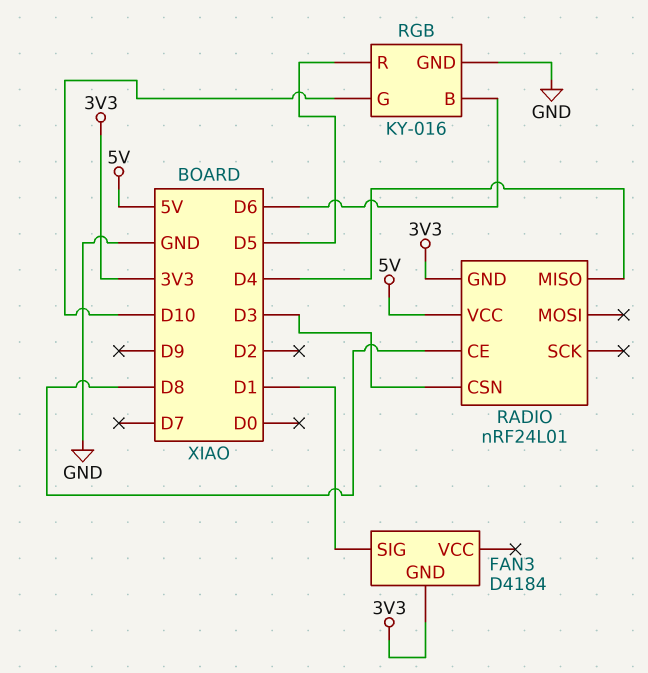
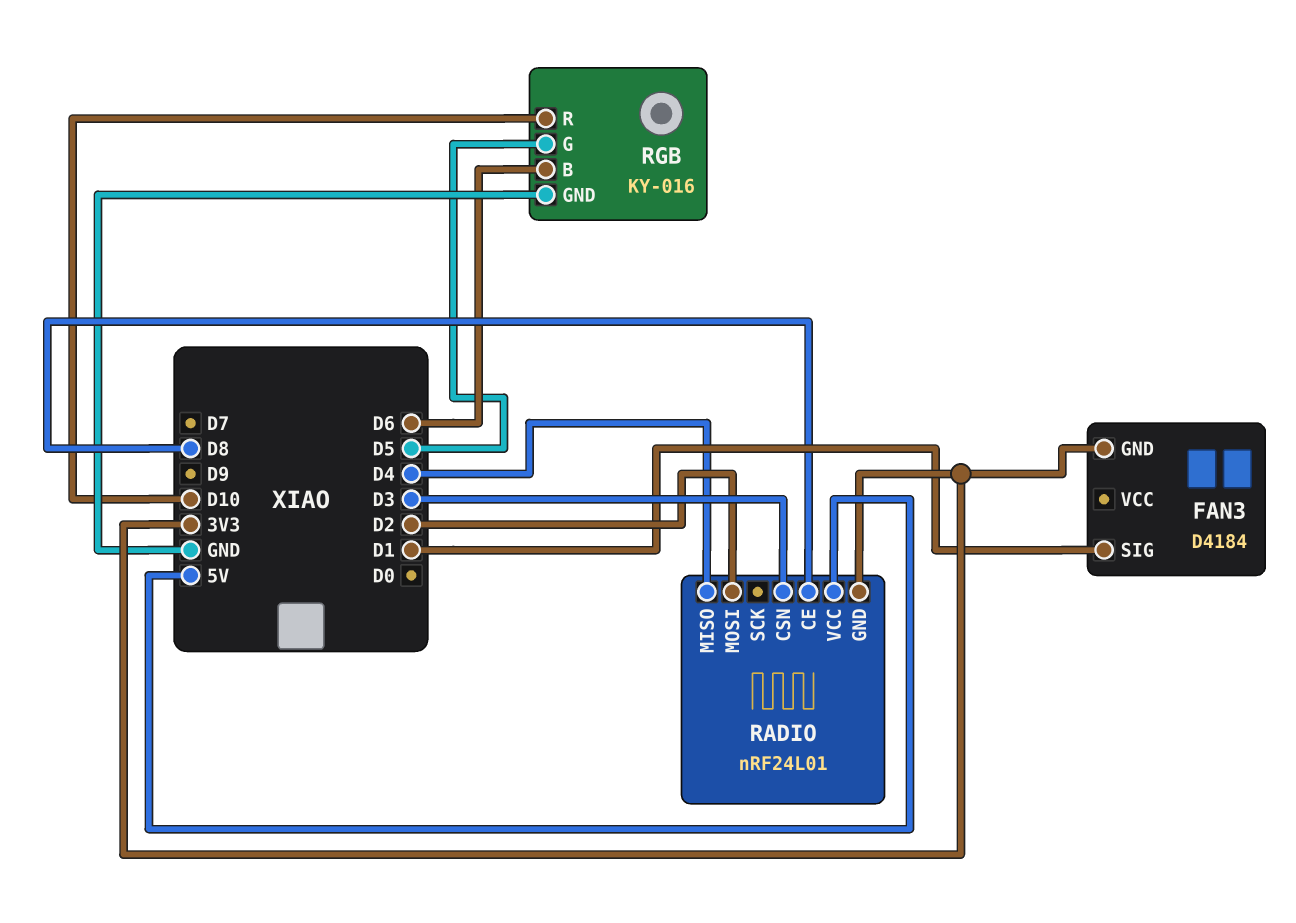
RADIO pin MOSI: none -> D2
RGB pin G: D10 -> D5
RGB pin R: D5 -> D10

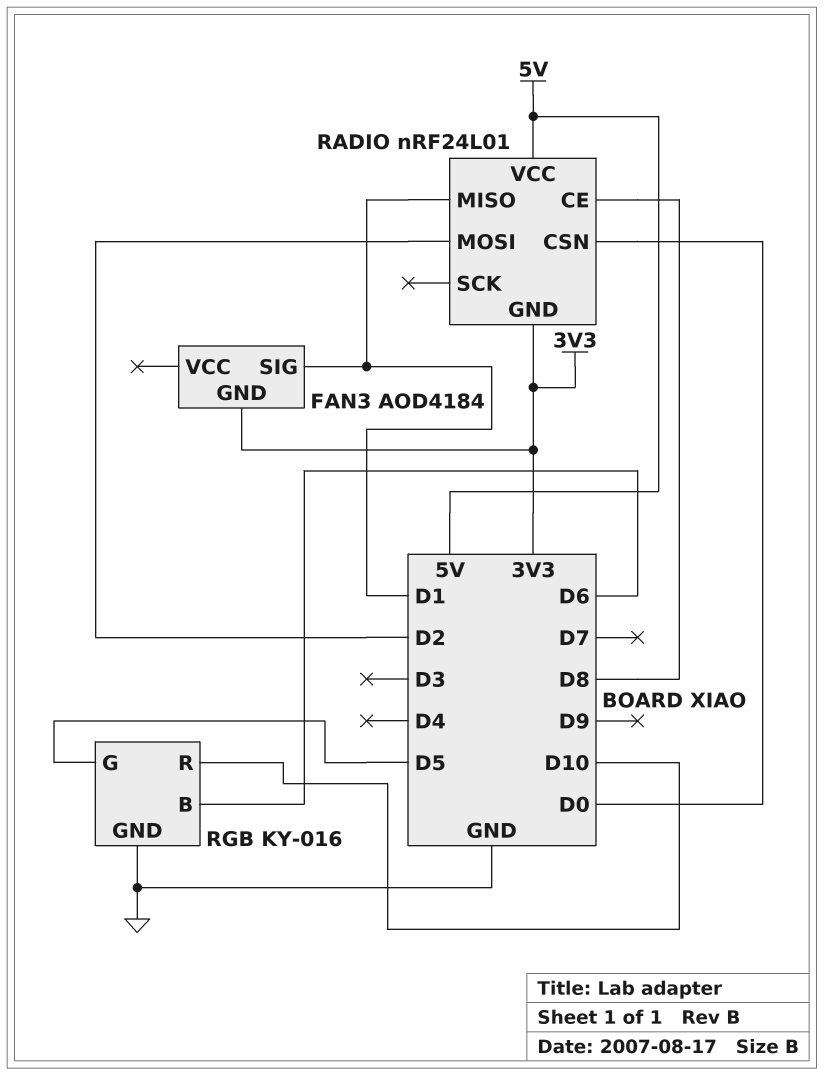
FAN3: D4184 -> AOD4184
RADIO pin CSN: D3 -> D0
RADIO pin MISO: D4 -> D1

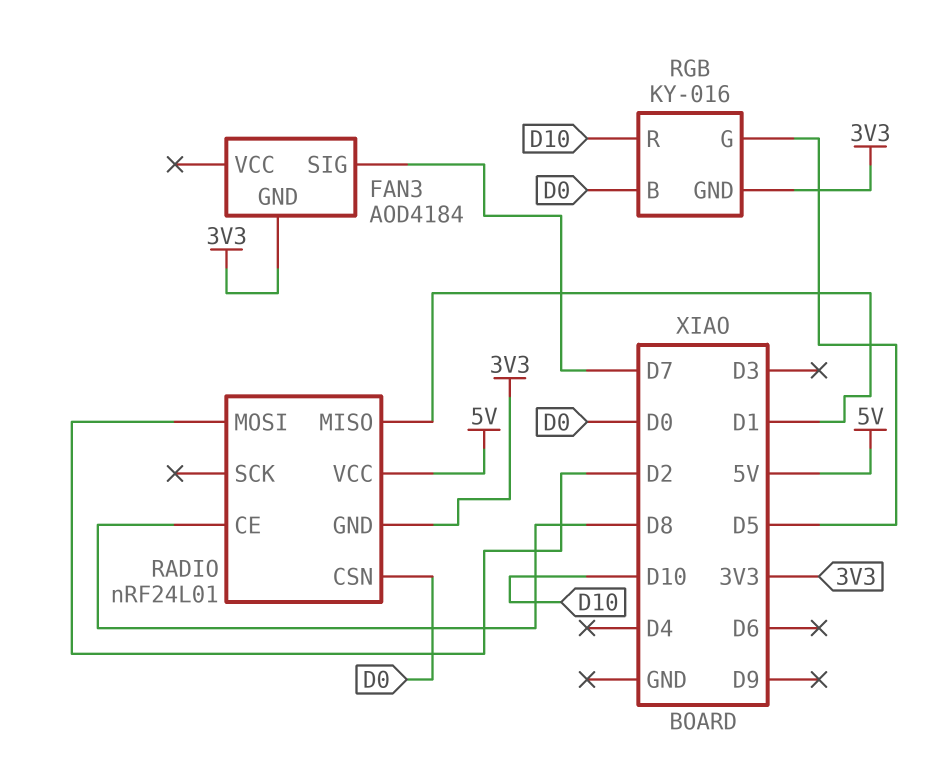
FAN3 pin SIG: D1 -> D7
RGB pin B: D6 -> D0
RGB pin GND: GND -> 3V3

